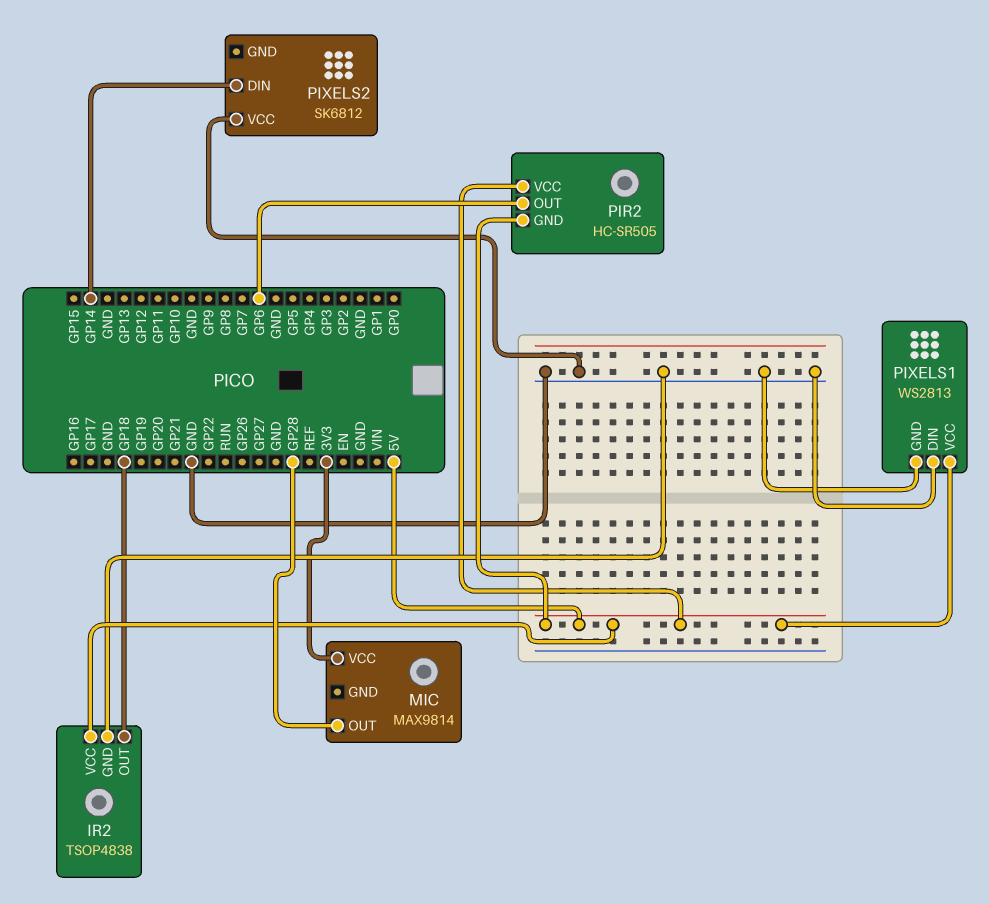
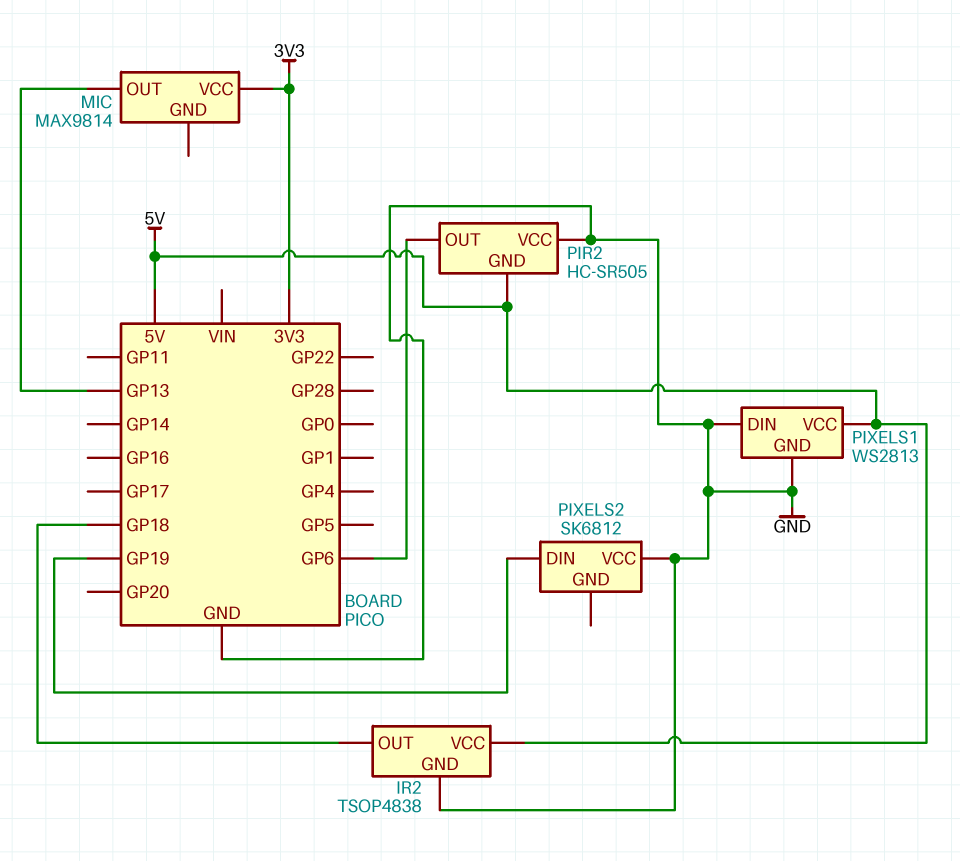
MIC pin OUT: GP28 -> GP13
PIR2 pin VCC: 5V -> GND
PIXELS2 pin DIN: GP14 -> GP19

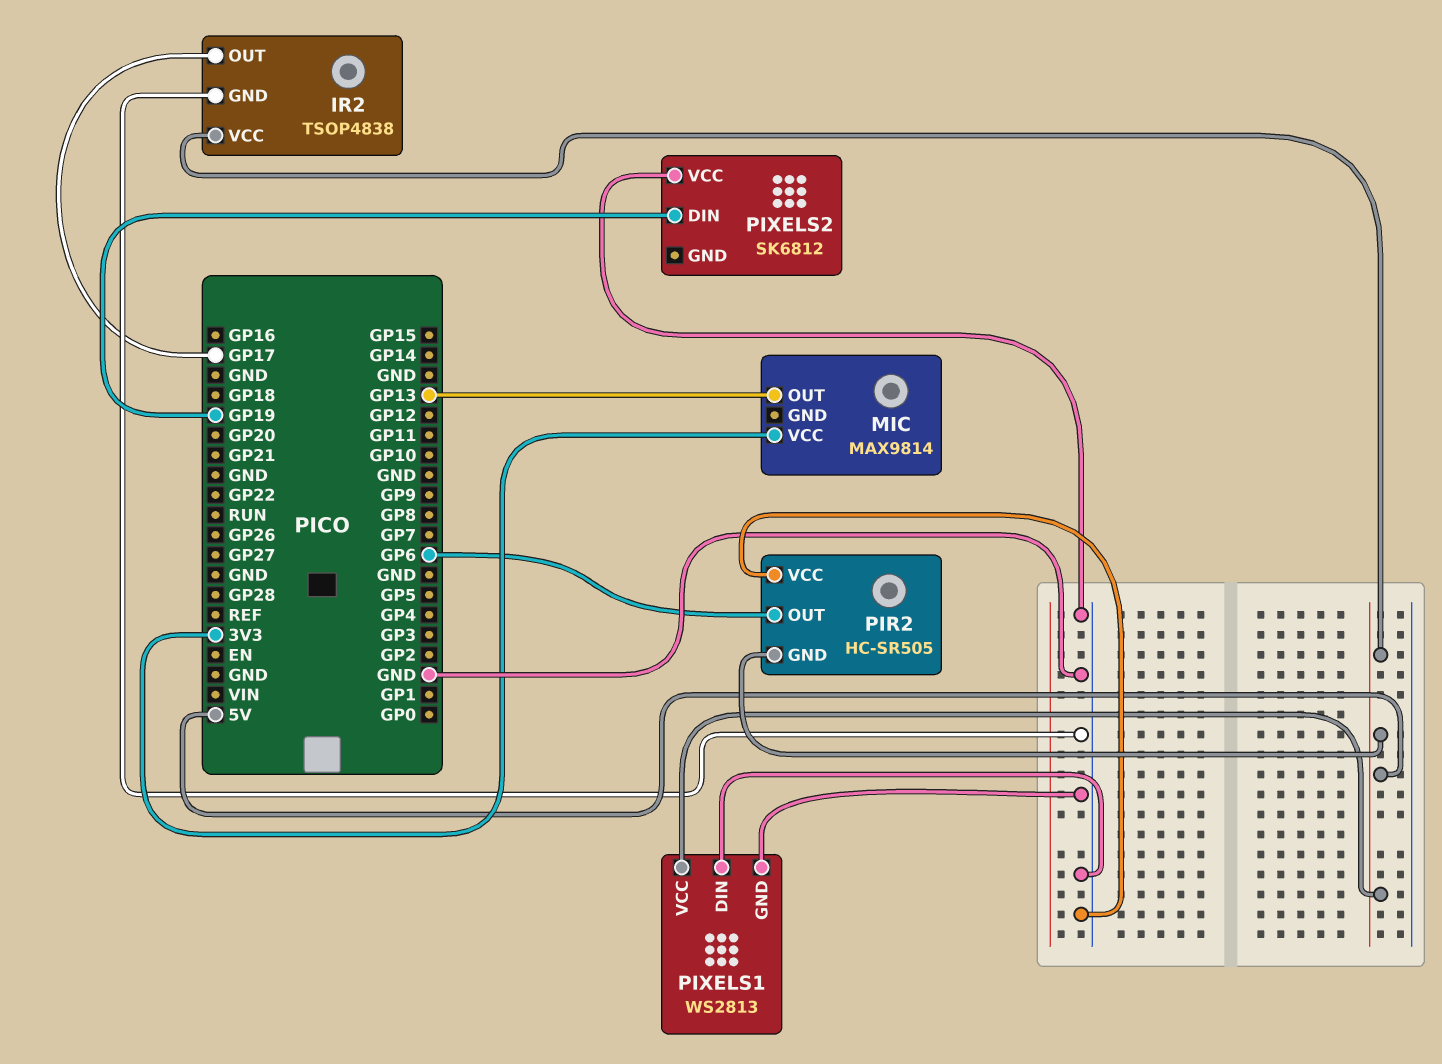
IR2 pin OUT: GP18 -> GP17

